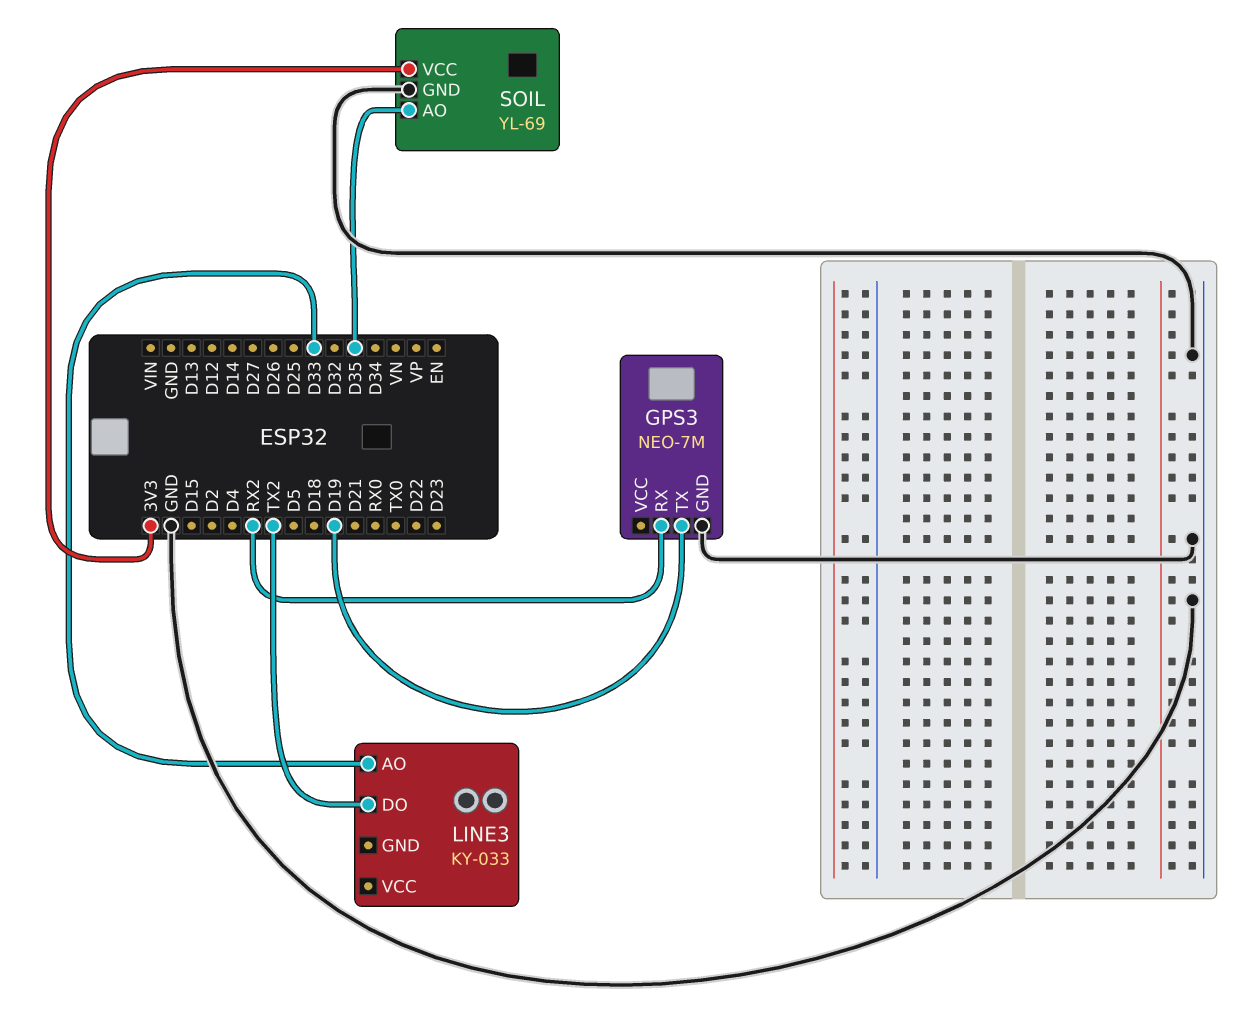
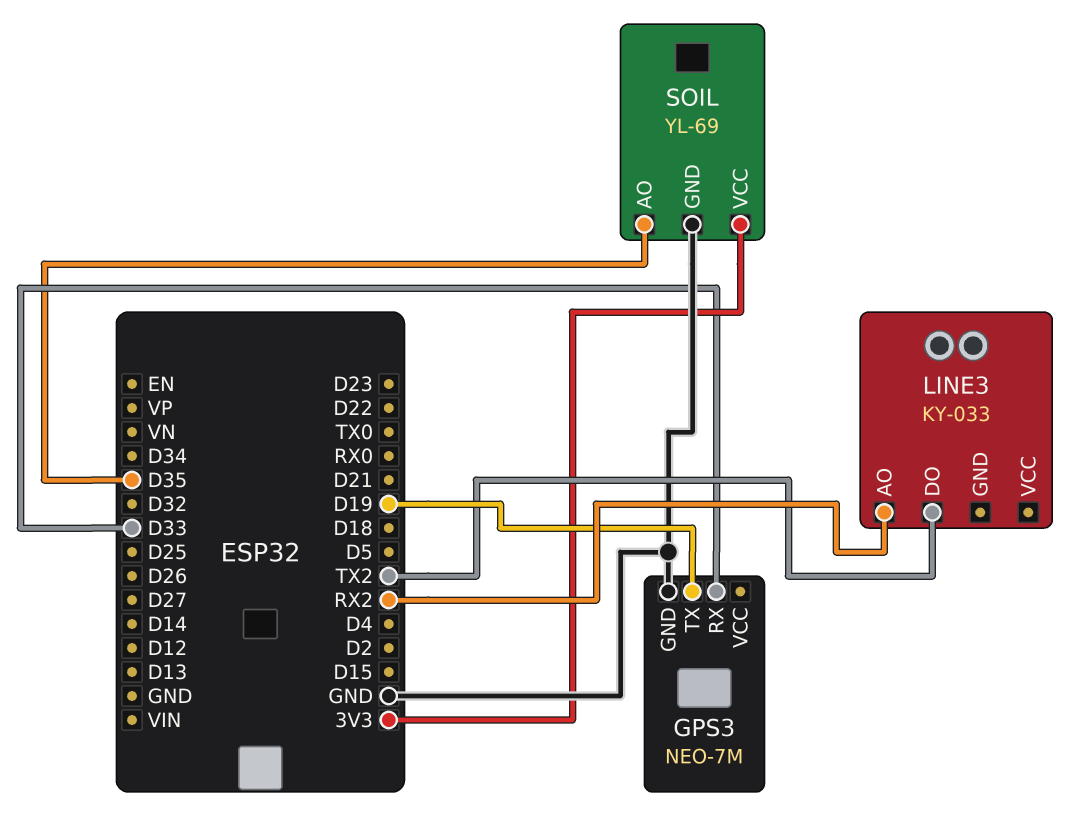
GPS3 pin RX: RX2 -> D33
LINE3 pin AO: D33 -> RX2

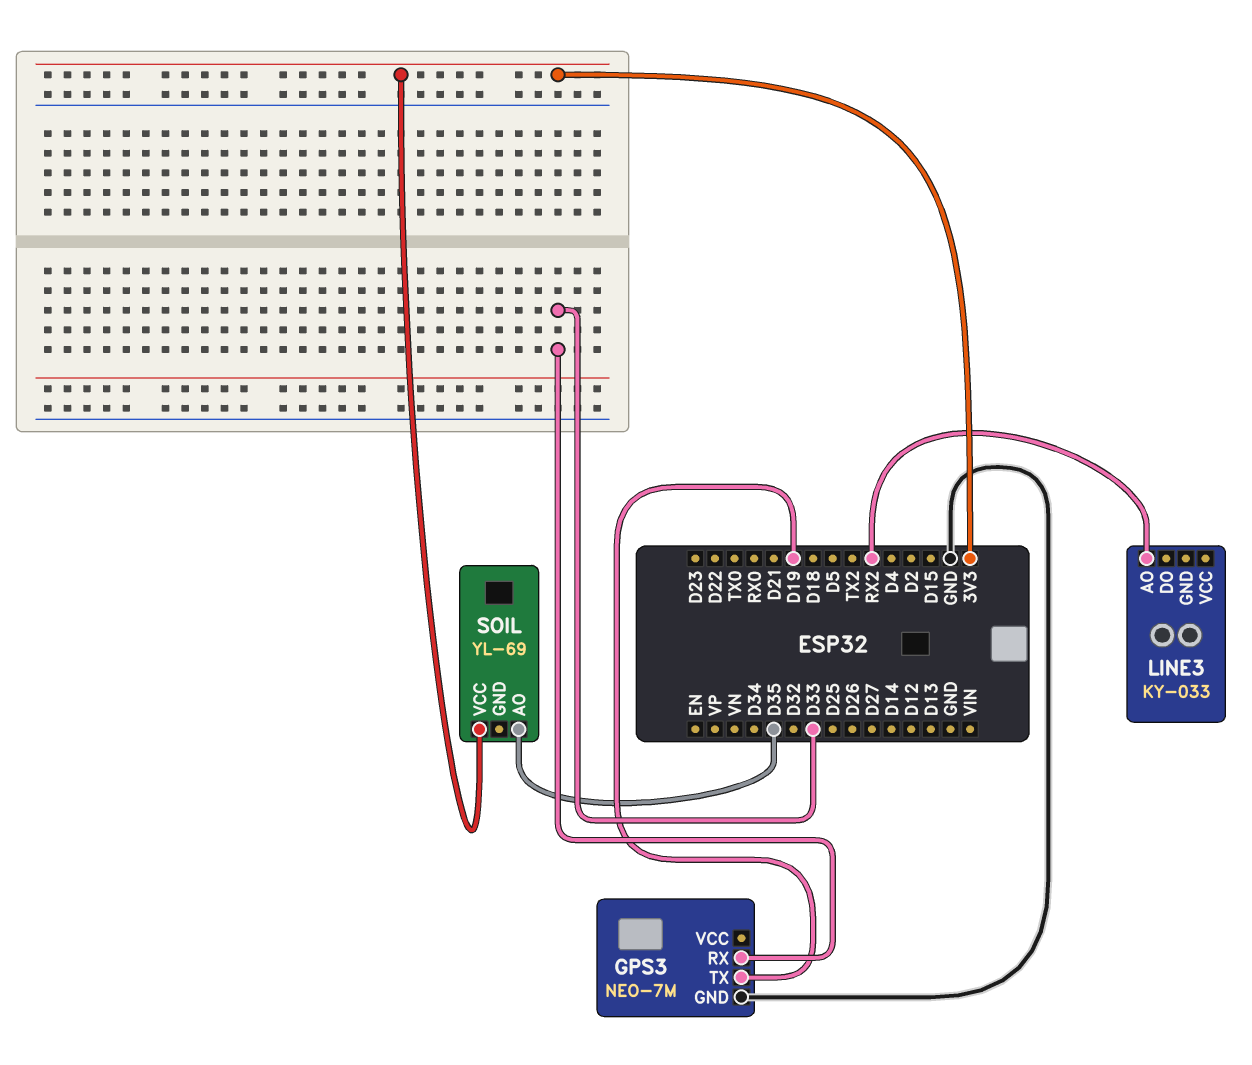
LINE3 pin DO: TX2 -> none
SOIL pin GND: GND -> none

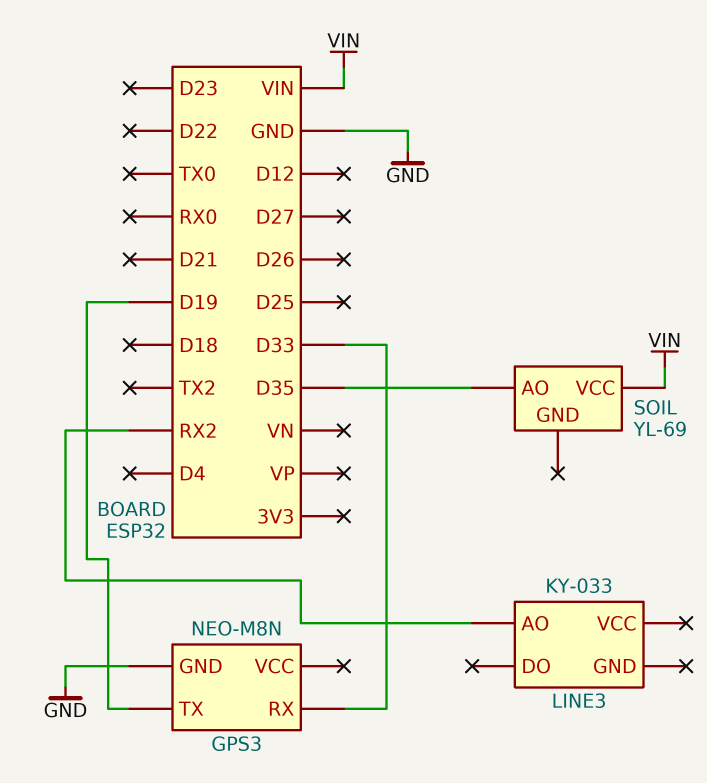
GPS3: NEO-7M -> NEO-M8N
SOIL pin VCC: 3V3 -> VIN

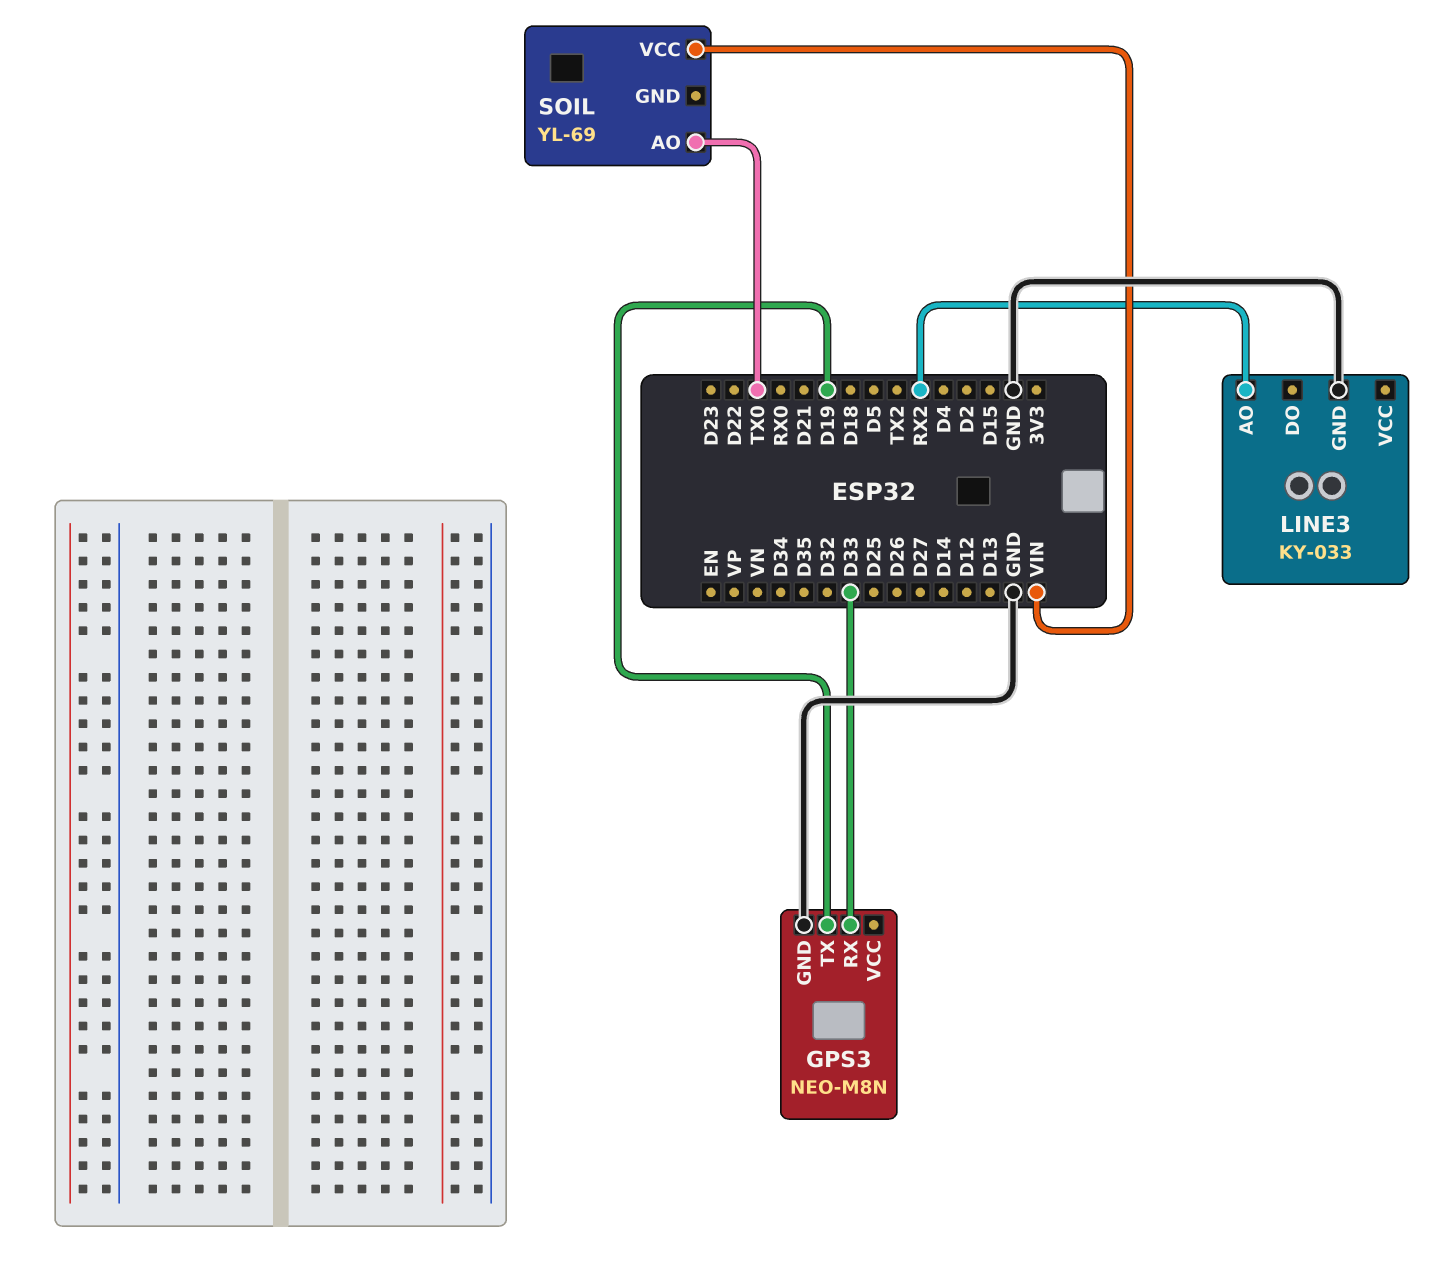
LINE3 pin GND: none -> GND
SOIL pin AO: D35 -> TX0

